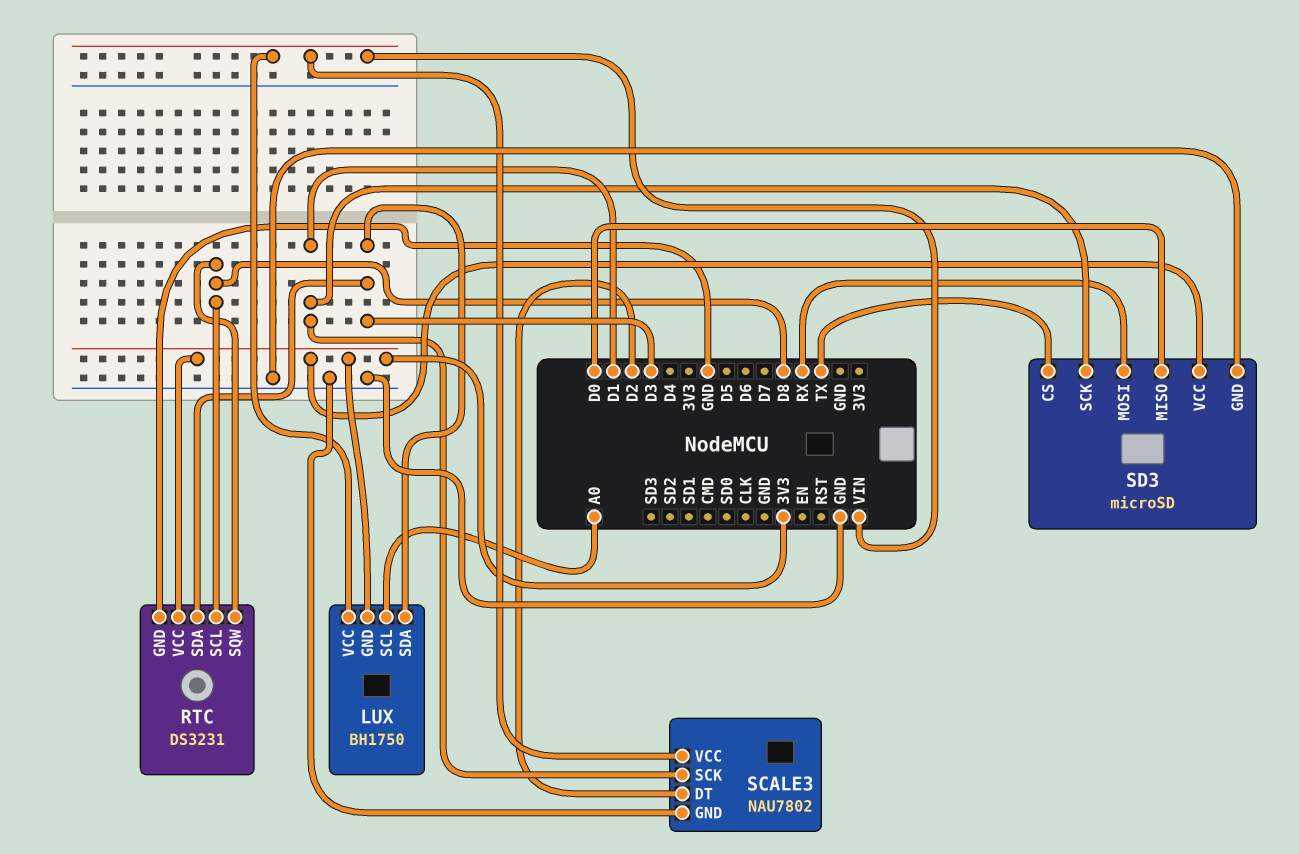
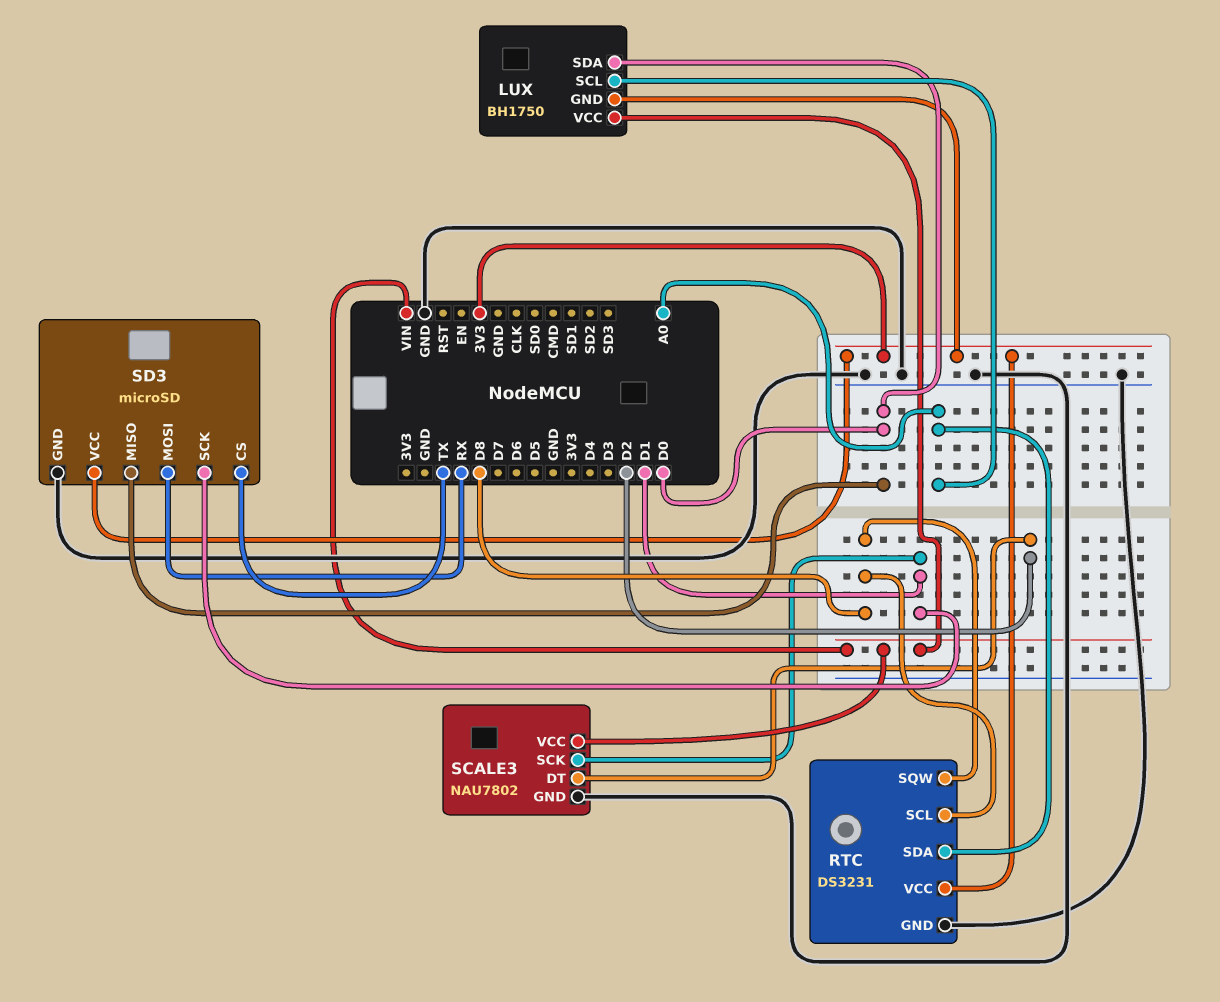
LUX pin SDA: D3 -> D0
RTC pin SDA: D3 -> A0

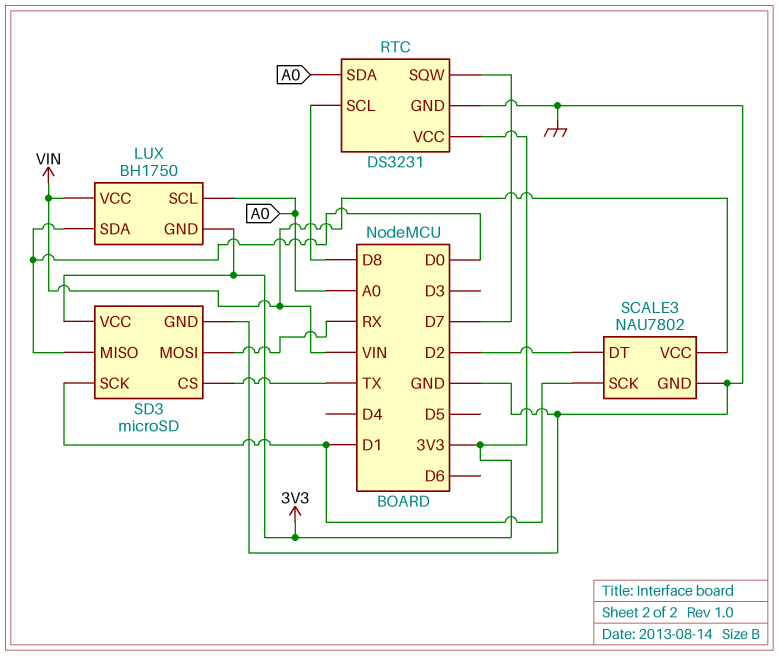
RTC pin SQW: D8 -> D7

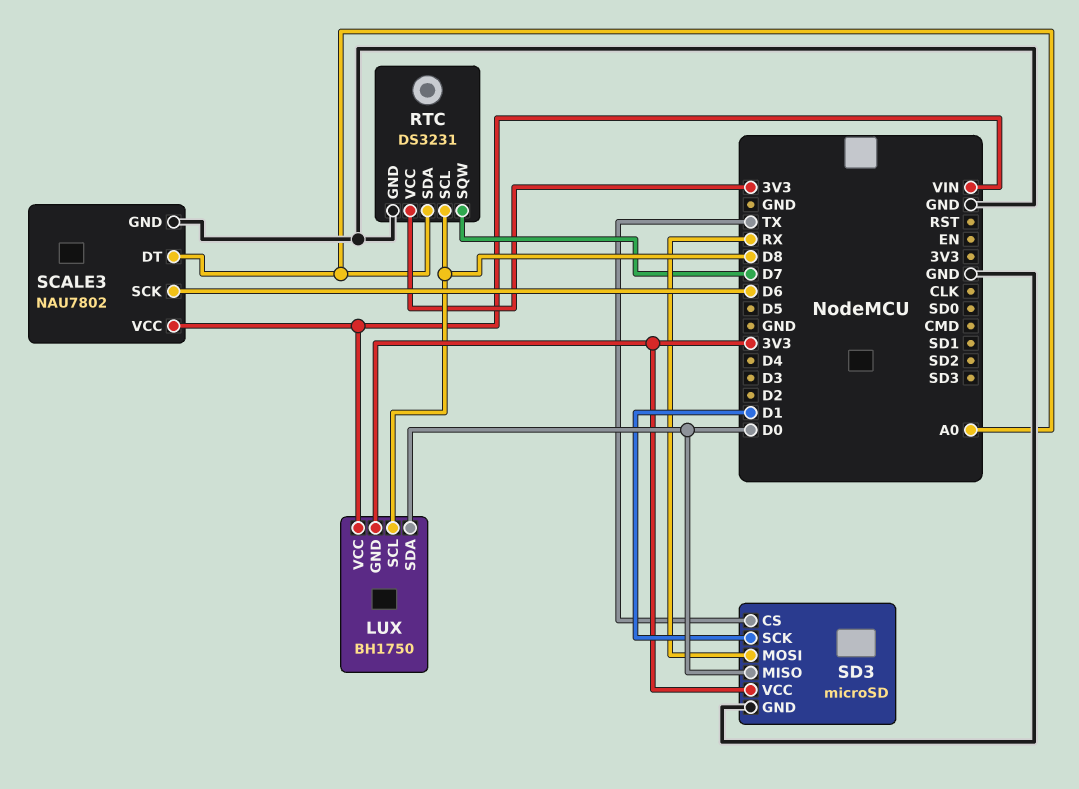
LUX pin SCL: A0 -> D8
SCALE3 pin DT: D2 -> A0
SCALE3 pin SCK: D1 -> D6

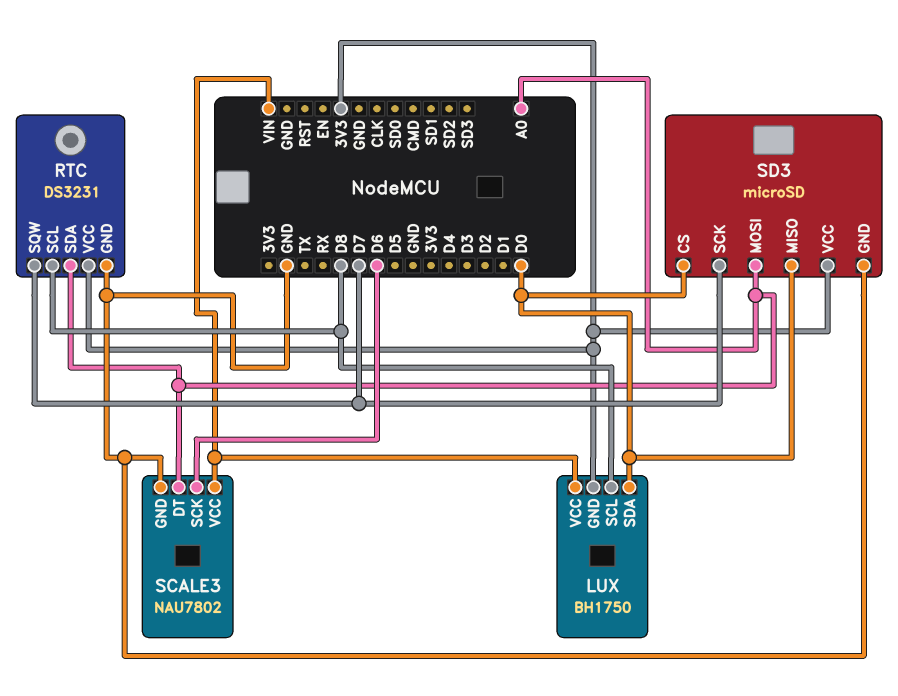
SD3 pin CS: TX -> D0
SD3 pin MOSI: RX -> A0
SD3 pin SCK: D1 -> D7

